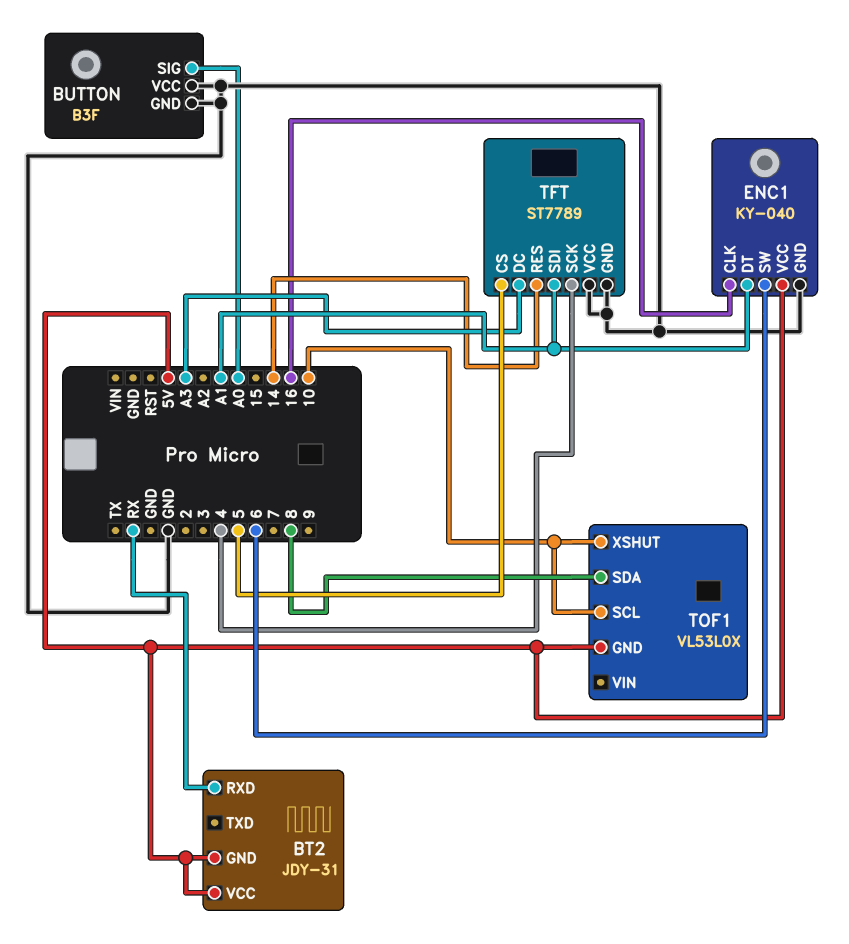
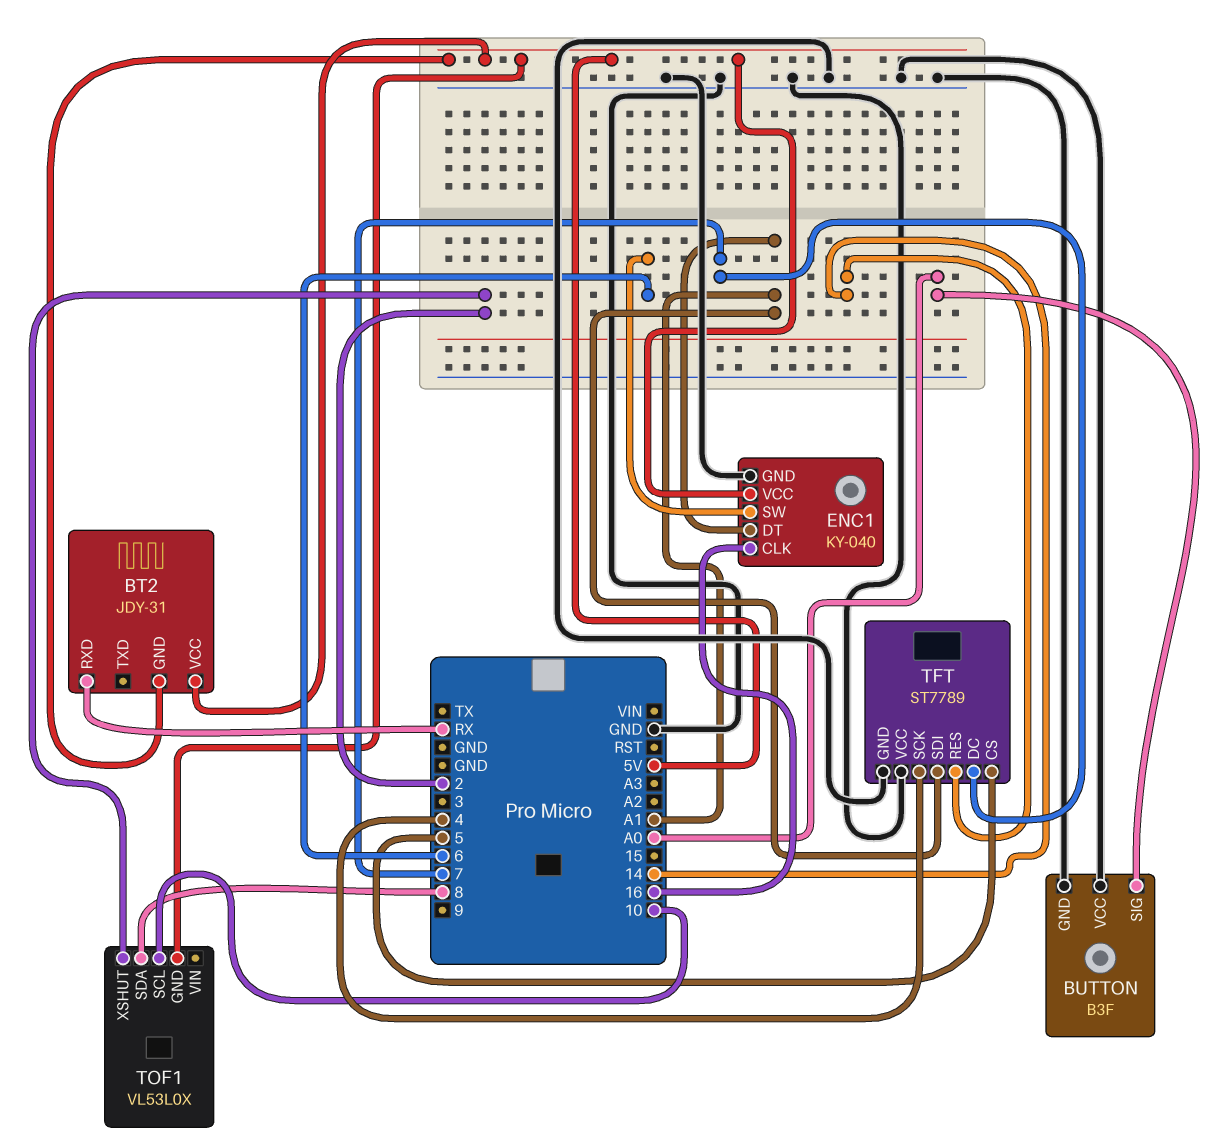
TFT pin DC: A3 -> 7
TOF1 pin XSHUT: 10 -> 2

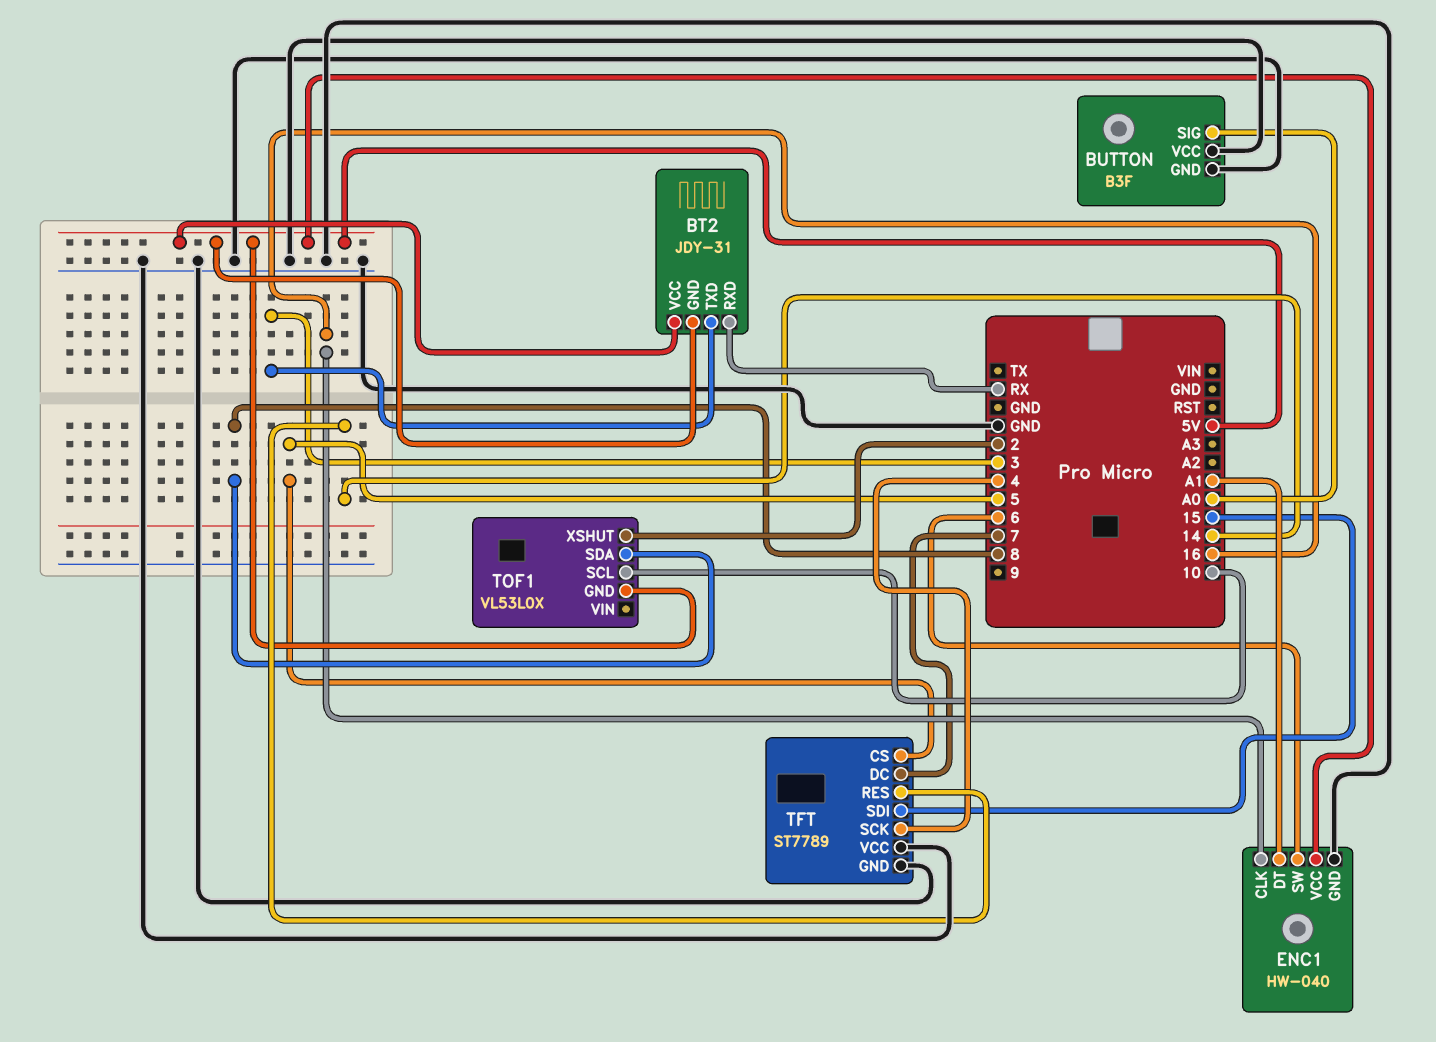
BT2 pin TXD: none -> 3
ENC1: KY-040 -> HW-040
TFT pin SDI: A1 -> 15

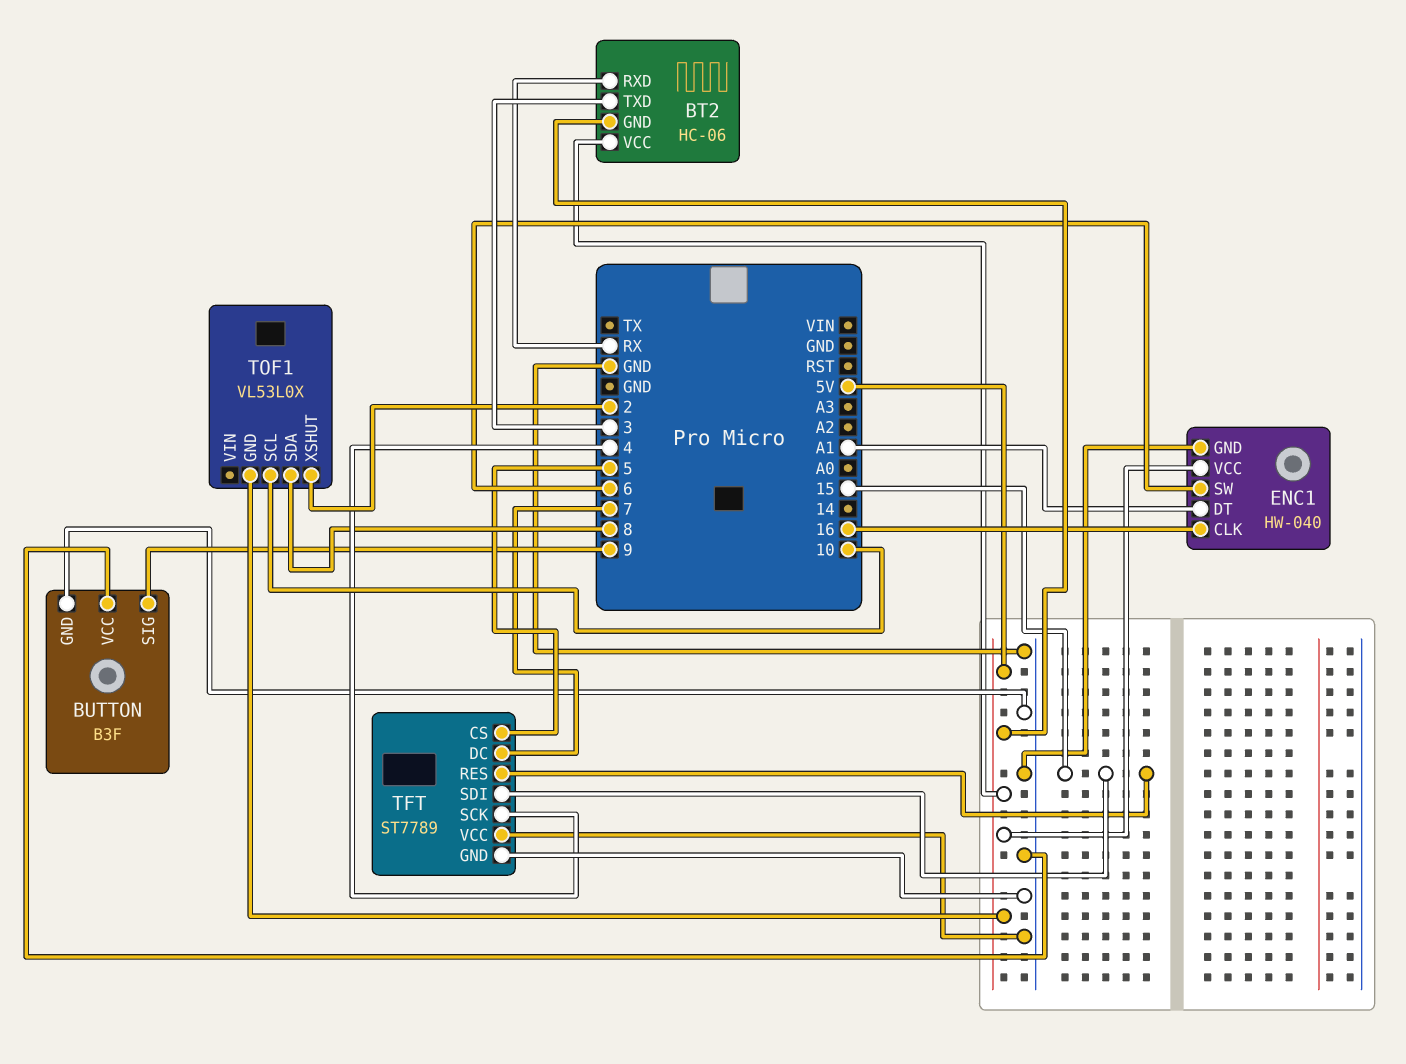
BT2: JDY-31 -> HC-06
BUTTON pin SIG: A0 -> 9
TFT pin RES: 14 -> 15

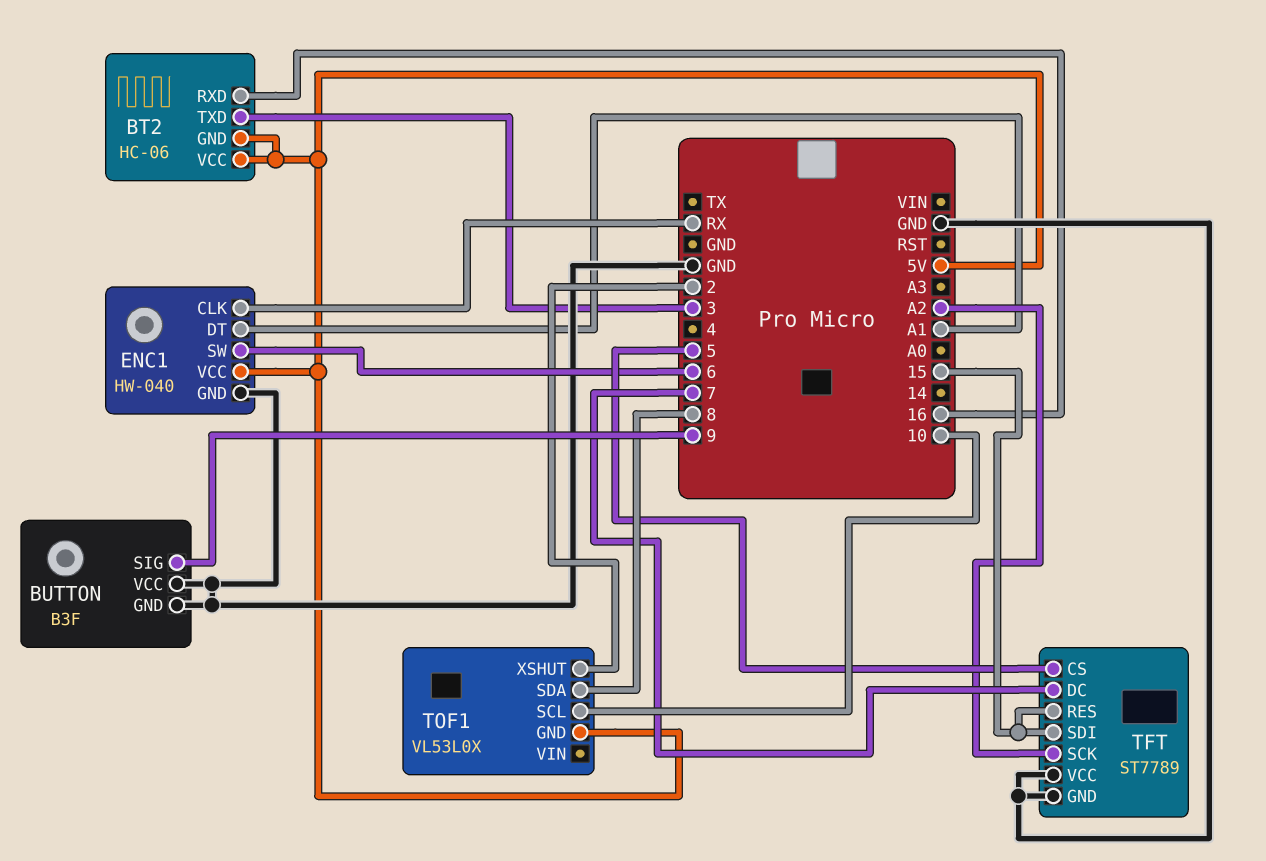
BT2 pin RXD: RX -> 16
ENC1 pin CLK: 16 -> RX
TFT pin SCK: 4 -> A2

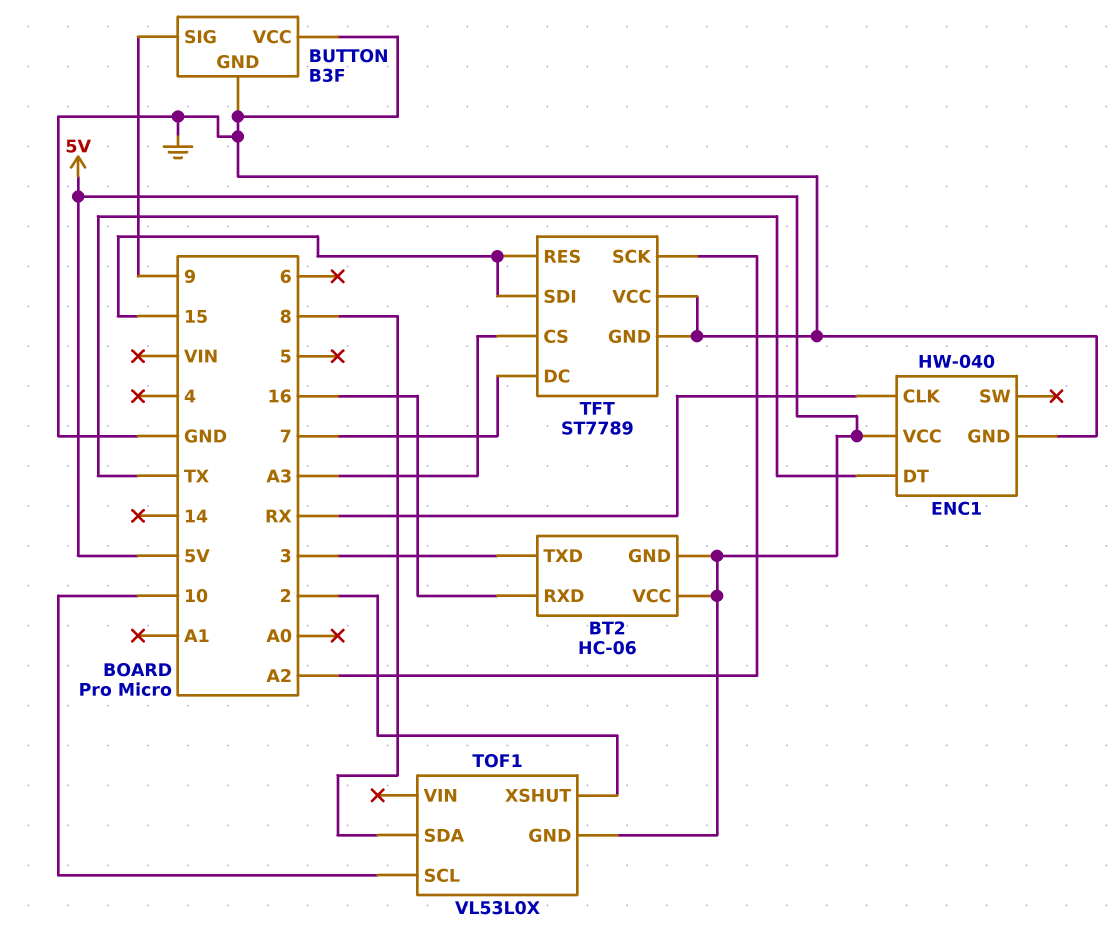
ENC1 pin DT: A1 -> TX
ENC1 pin SW: 6 -> none
TFT pin CS: 5 -> A3

